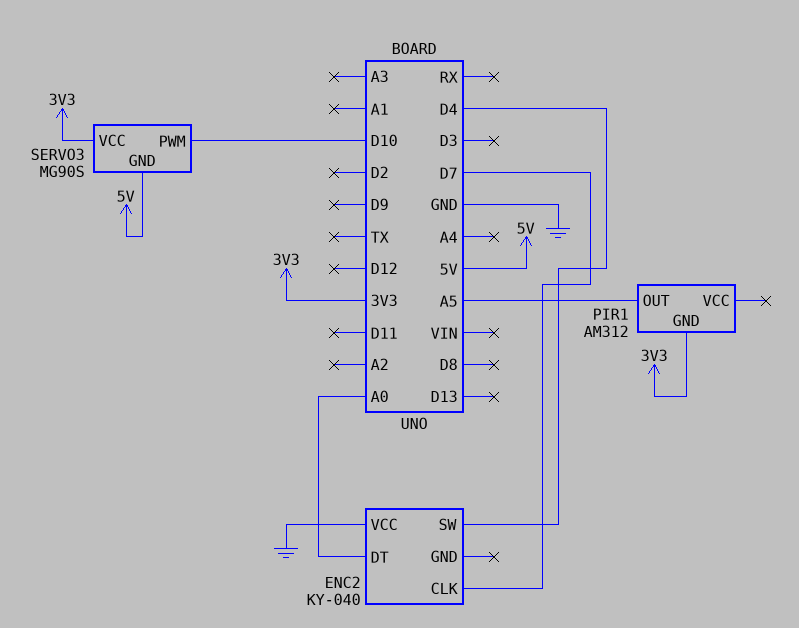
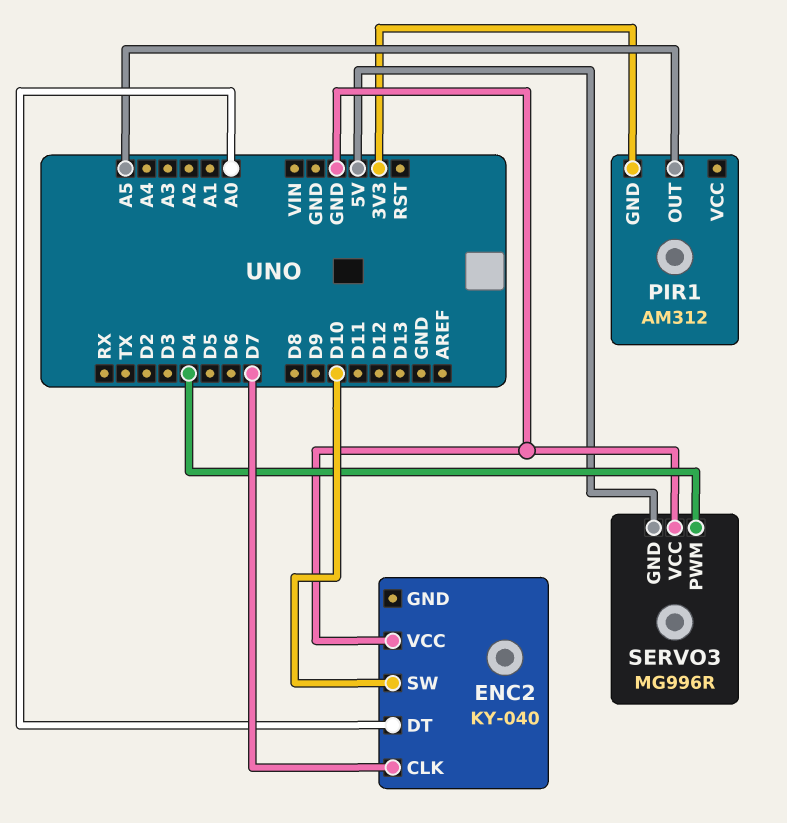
ENC2 pin SW: D4 -> D10
SERVO3: MG90S -> MG996R
SERVO3 pin PWM: D10 -> D4
SERVO3 pin VCC: 3V3 -> GND

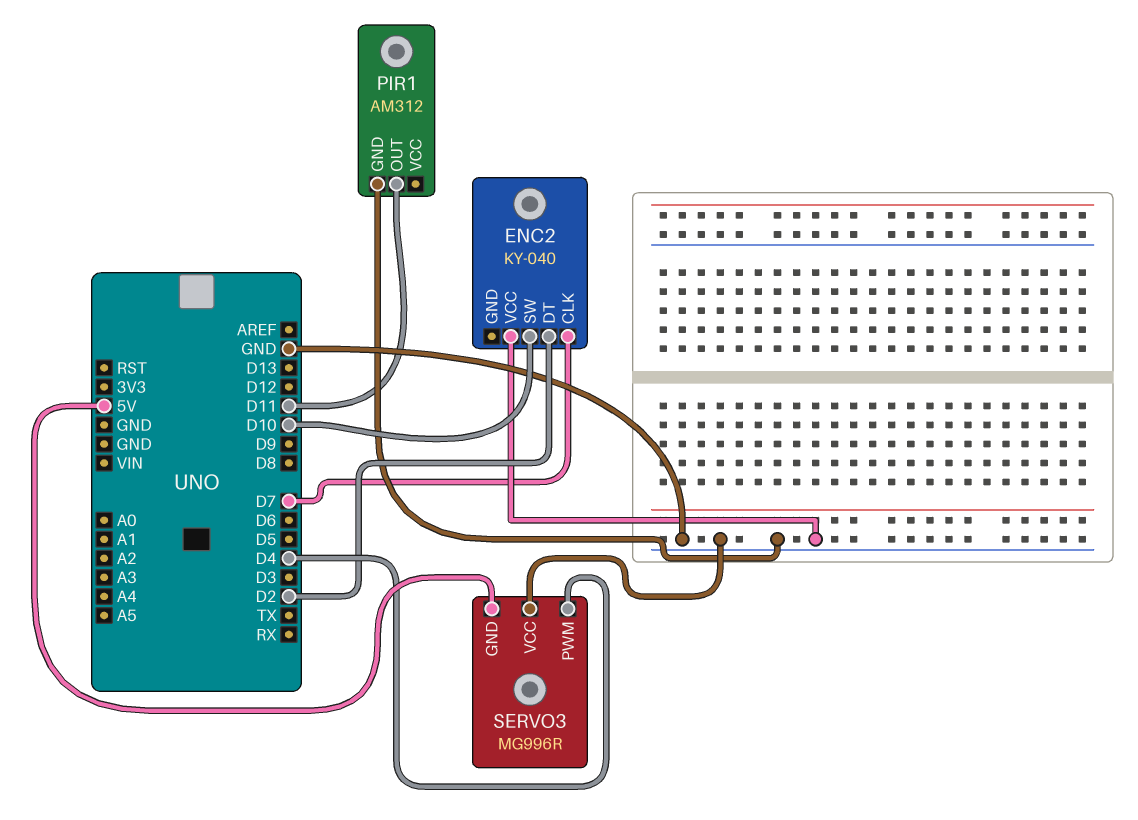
ENC2 pin DT: A0 -> D2
PIR1 pin GND: 3V3 -> GND
PIR1 pin OUT: A5 -> D11

